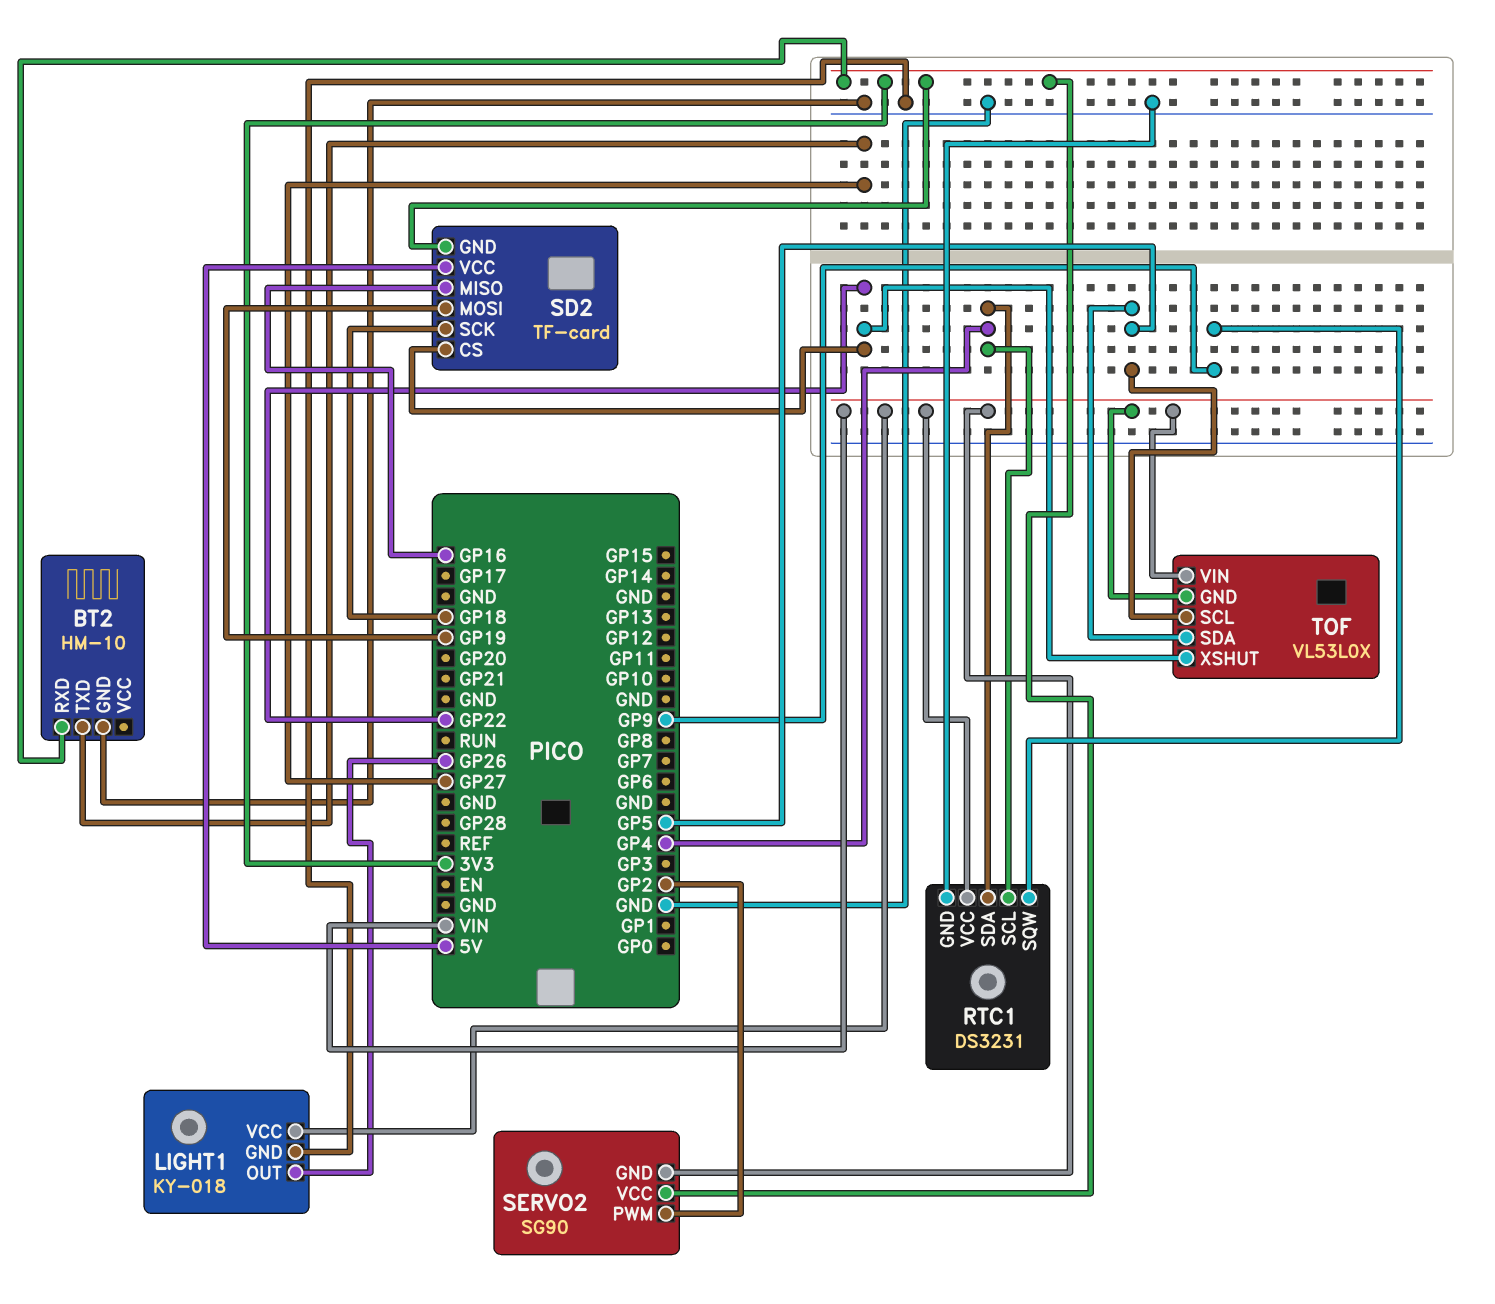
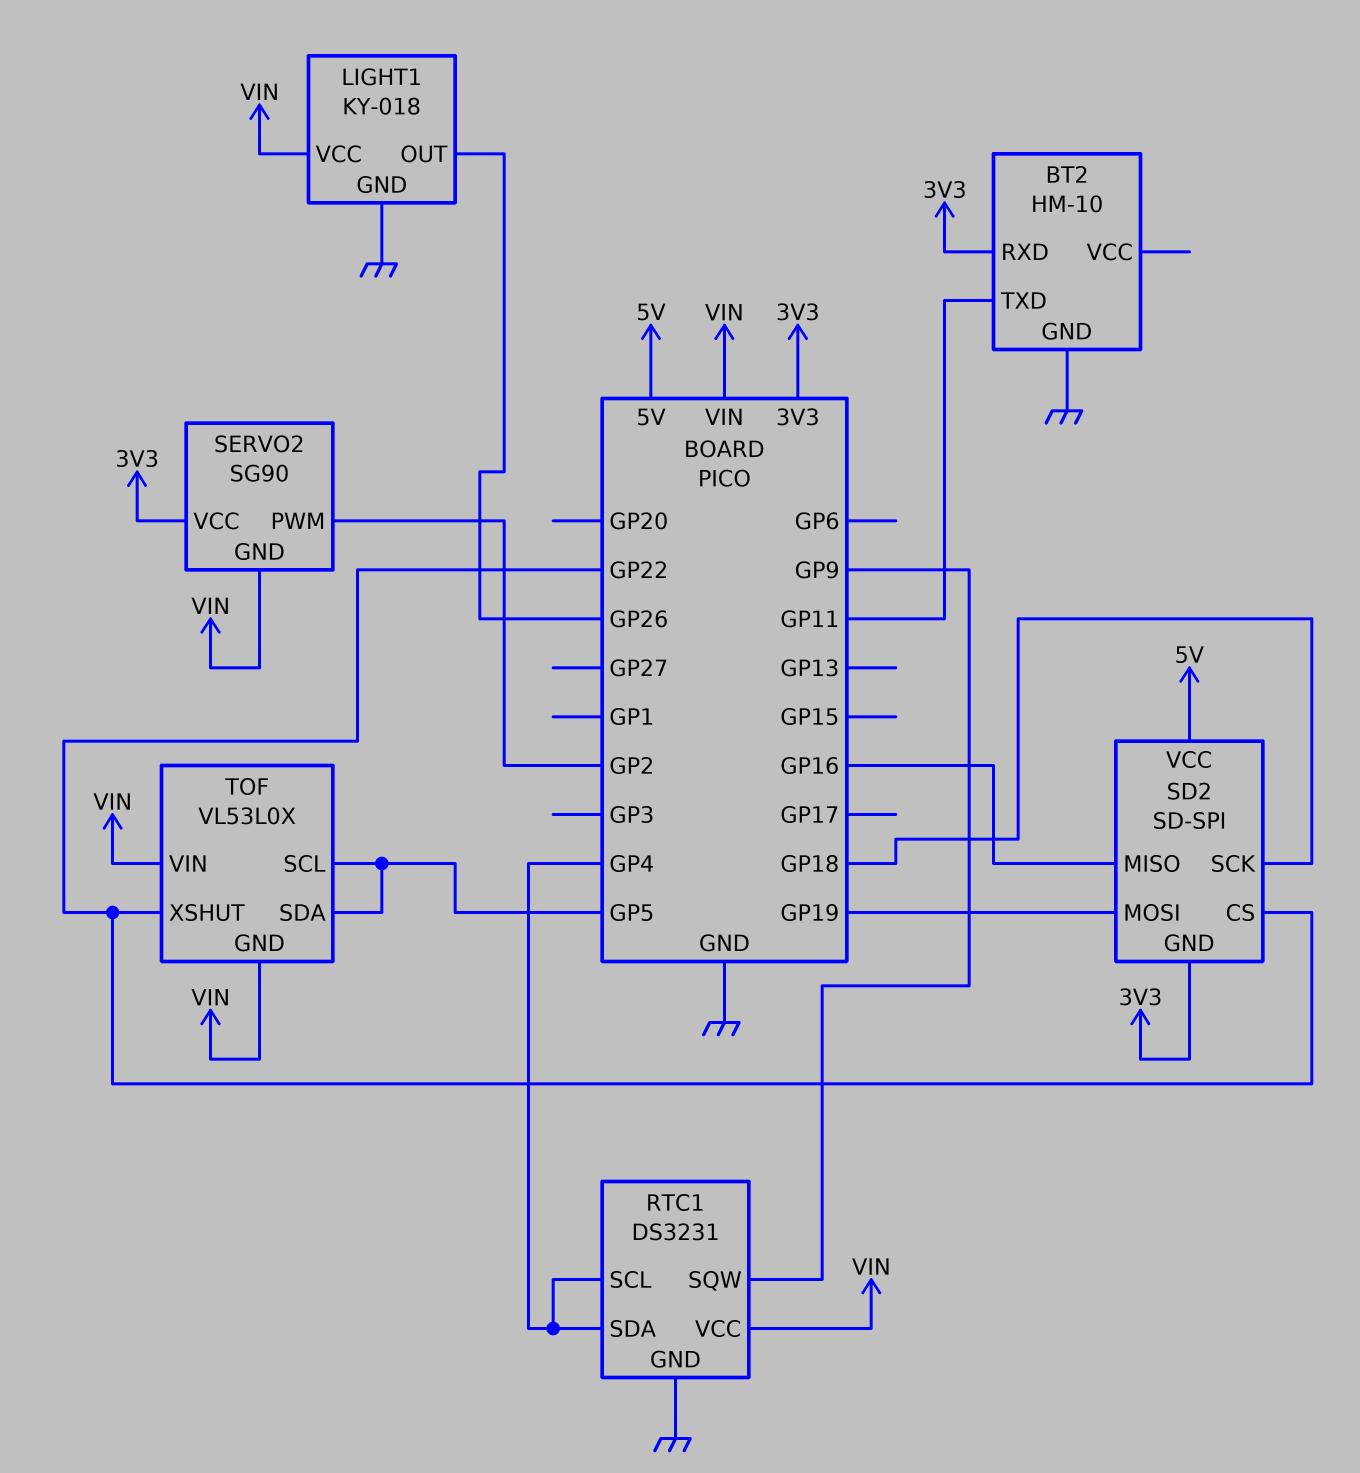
BT2 pin TXD: GP27 -> GP11
SD2: TF-card -> SD-SPI

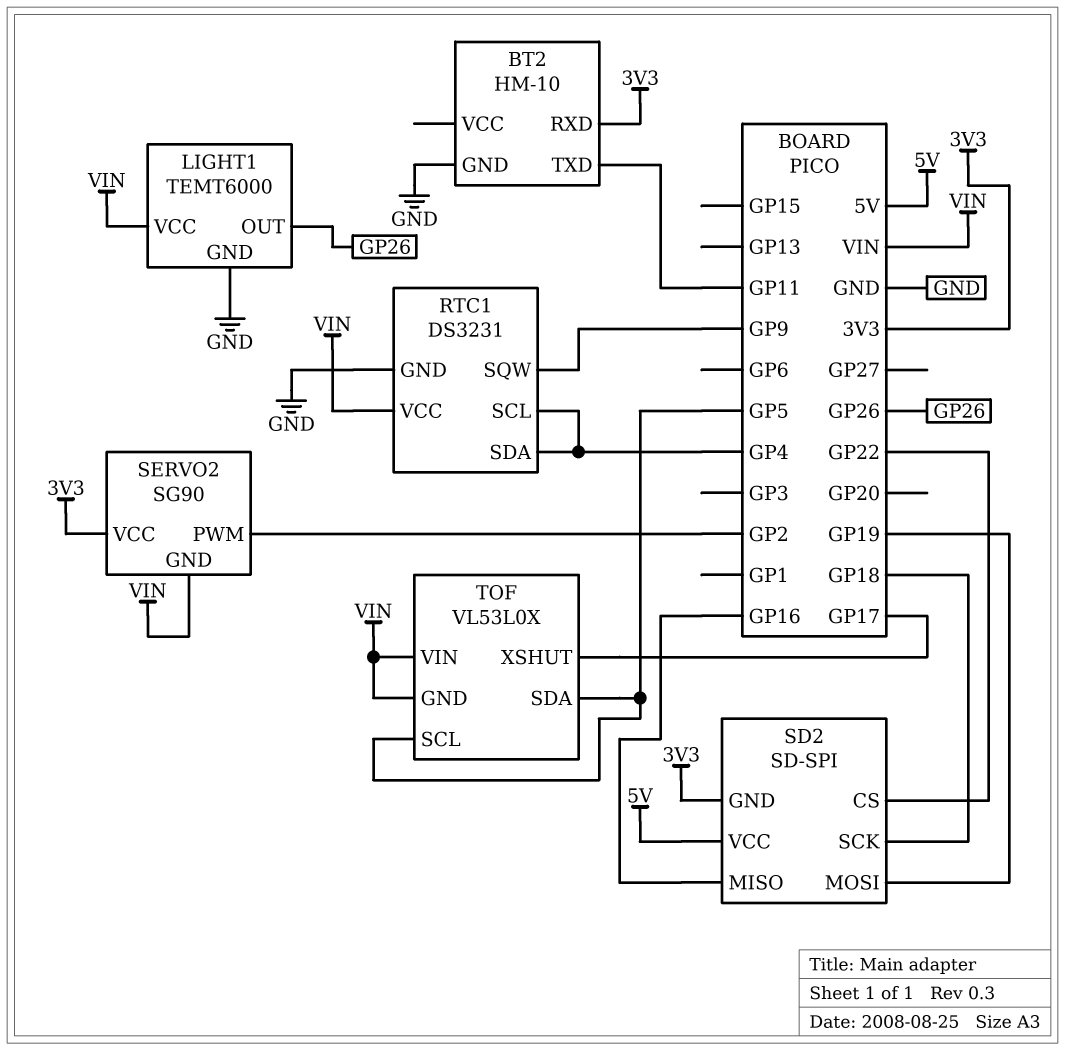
LIGHT1: KY-018 -> TEMT6000
TOF pin XSHUT: GP22 -> GP17

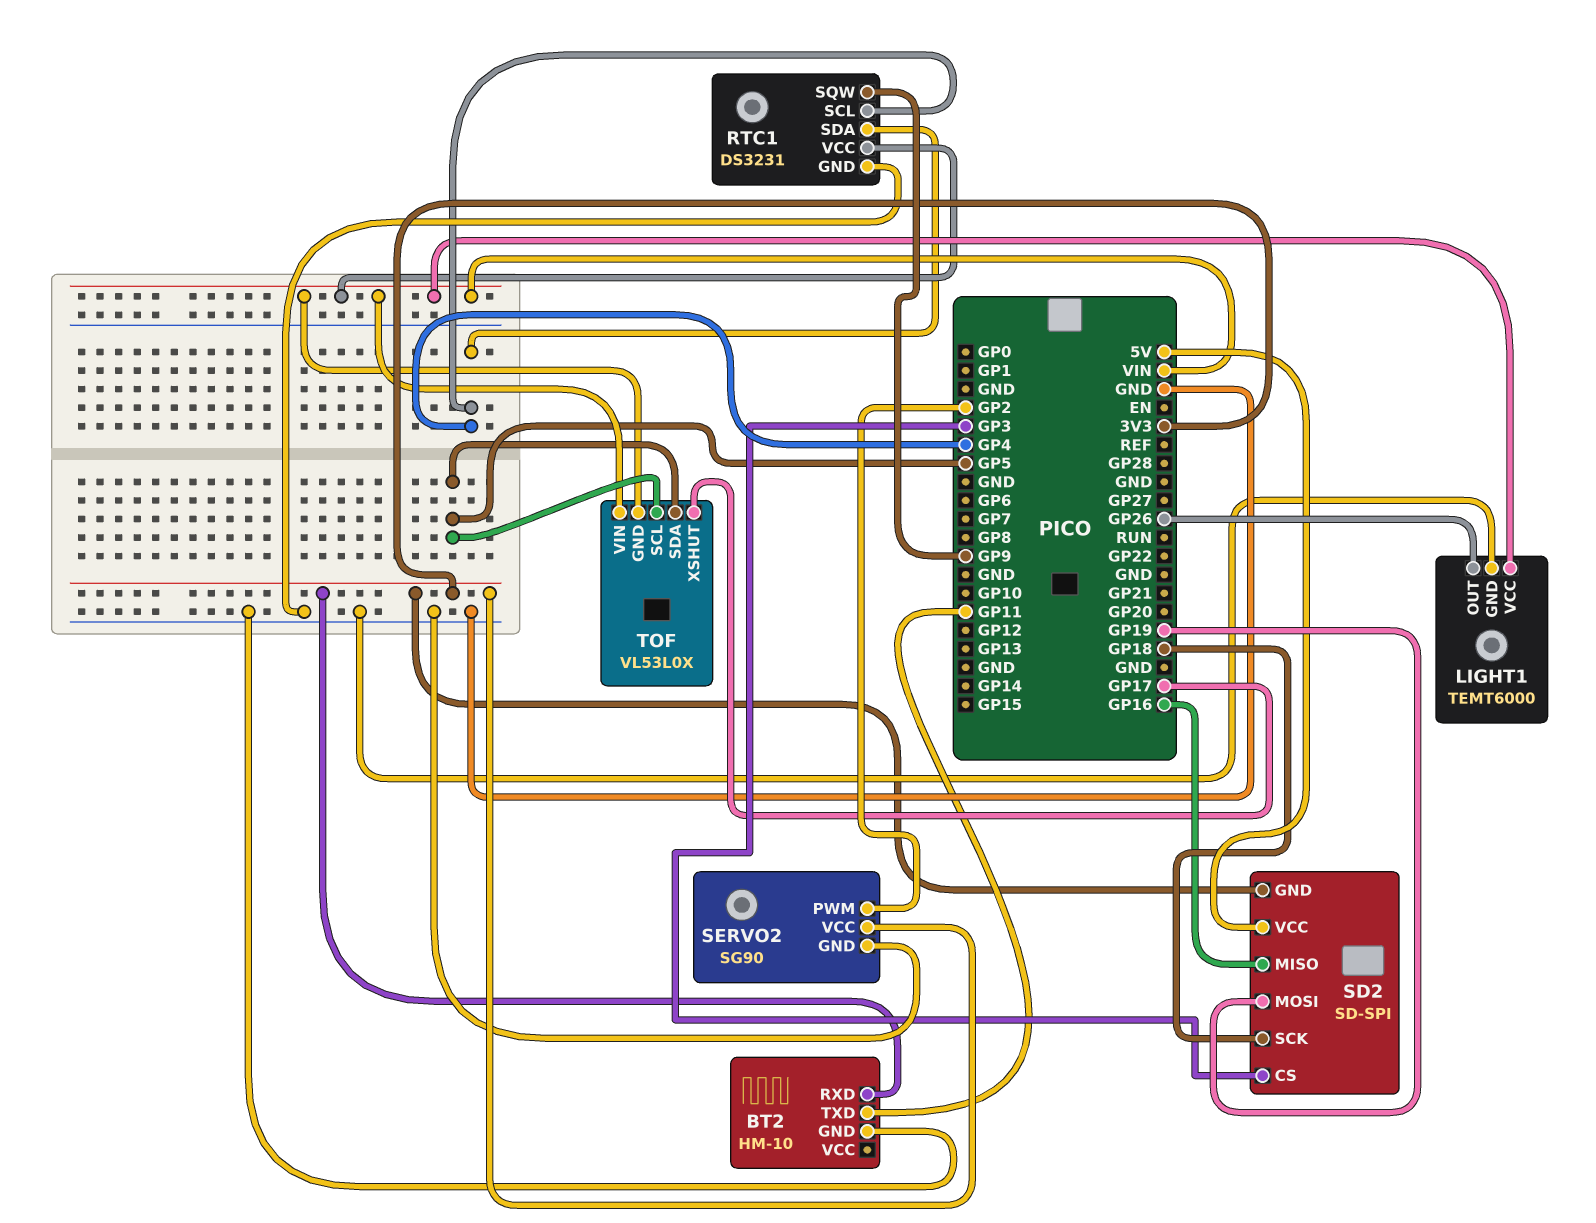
SD2 pin CS: GP22 -> GP3
SERVO2 pin GND: VIN -> GND

